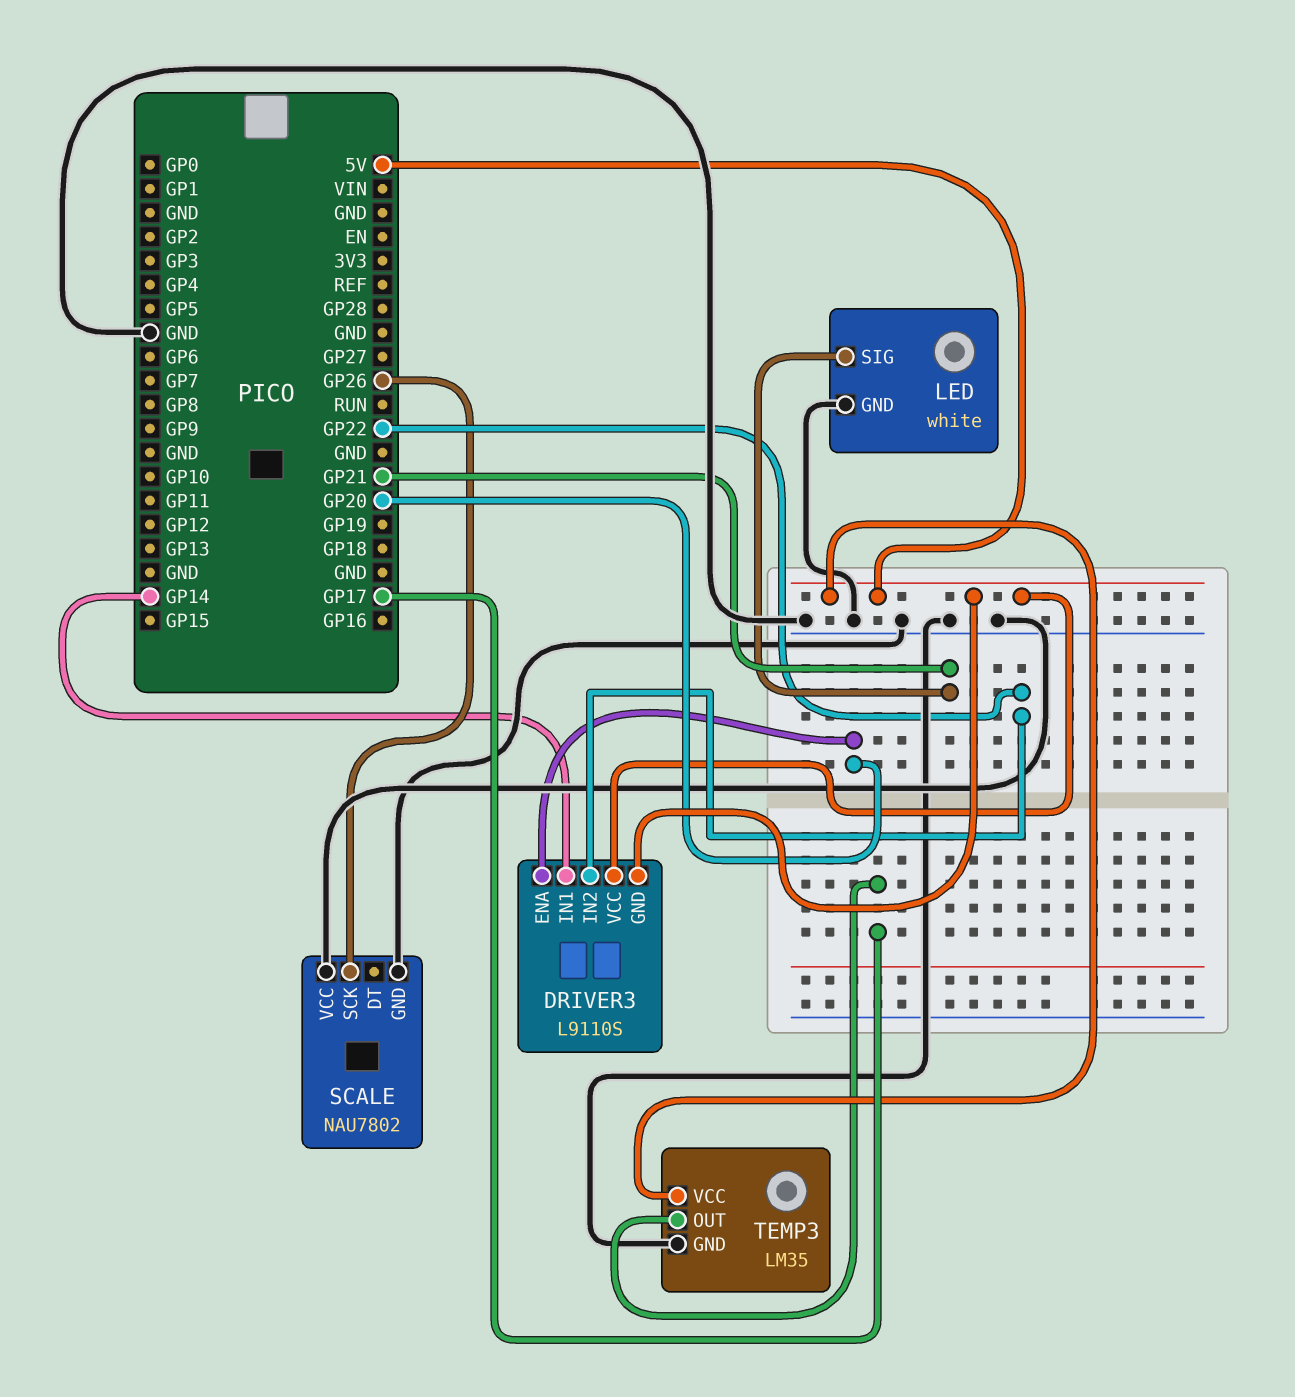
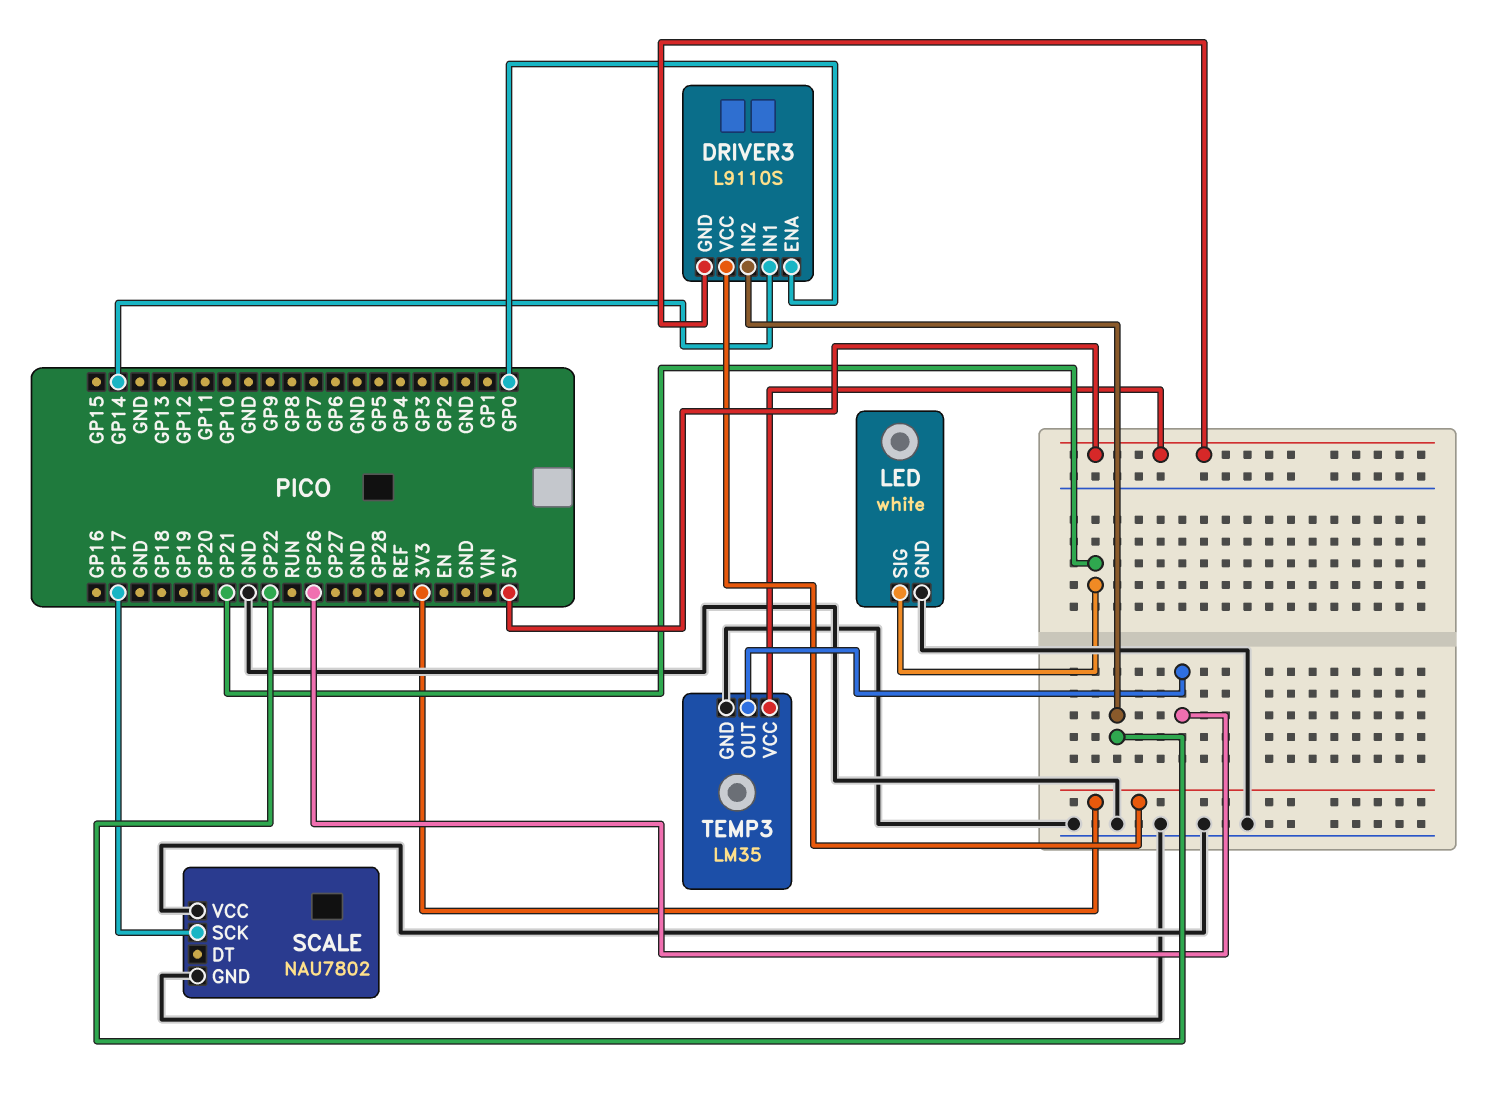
DRIVER3 pin ENA: GP20 -> GP0
DRIVER3 pin VCC: 5V -> 3V3
SCALE pin SCK: GP26 -> GP17
TEMP3 pin OUT: GP17 -> GP26

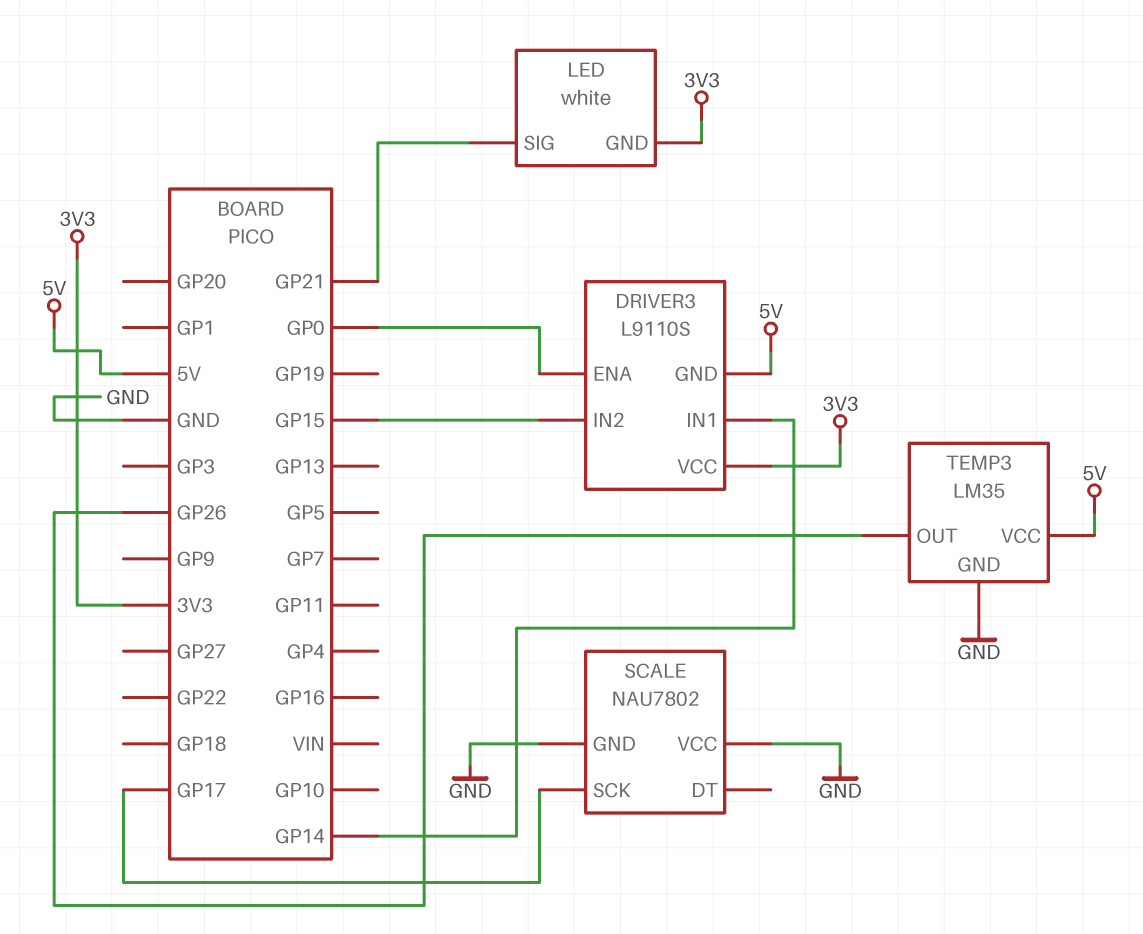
DRIVER3 pin IN2: GP22 -> GP15
LED pin GND: GND -> 3V3

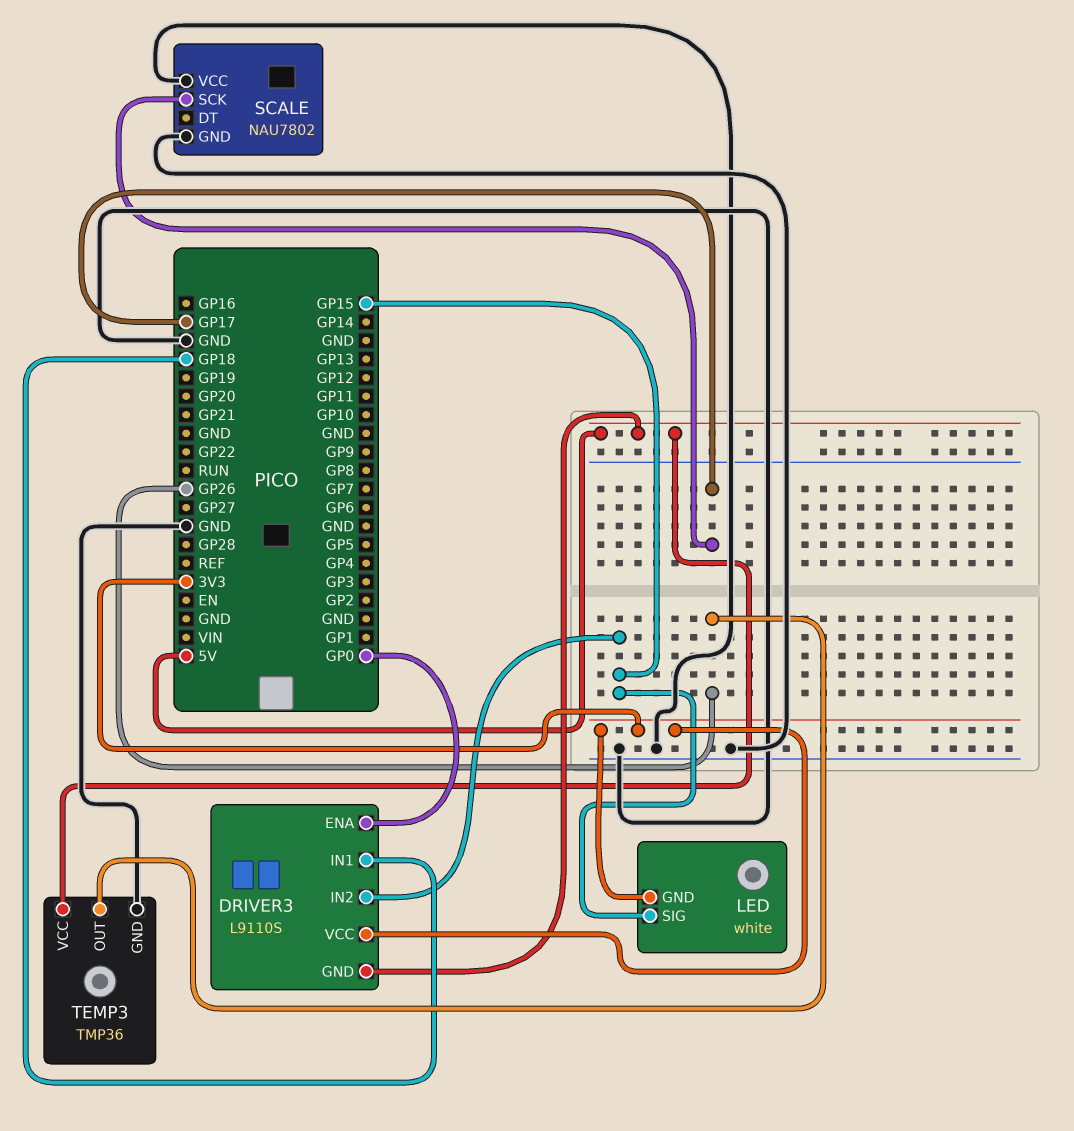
DRIVER3 pin IN1: GP14 -> GP18
LED pin SIG: GP21 -> GP15
TEMP3: LM35 -> TMP36

